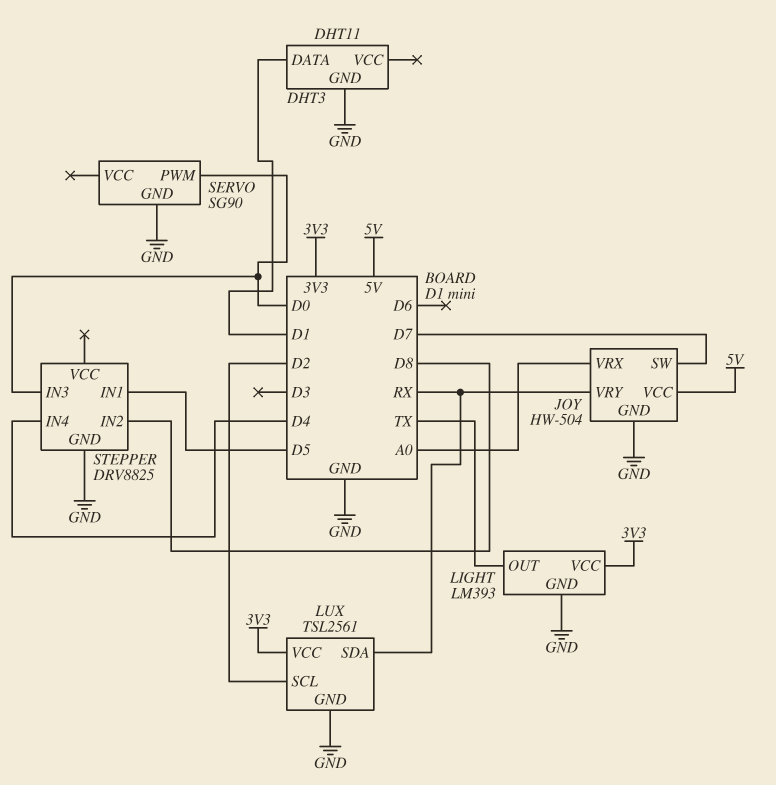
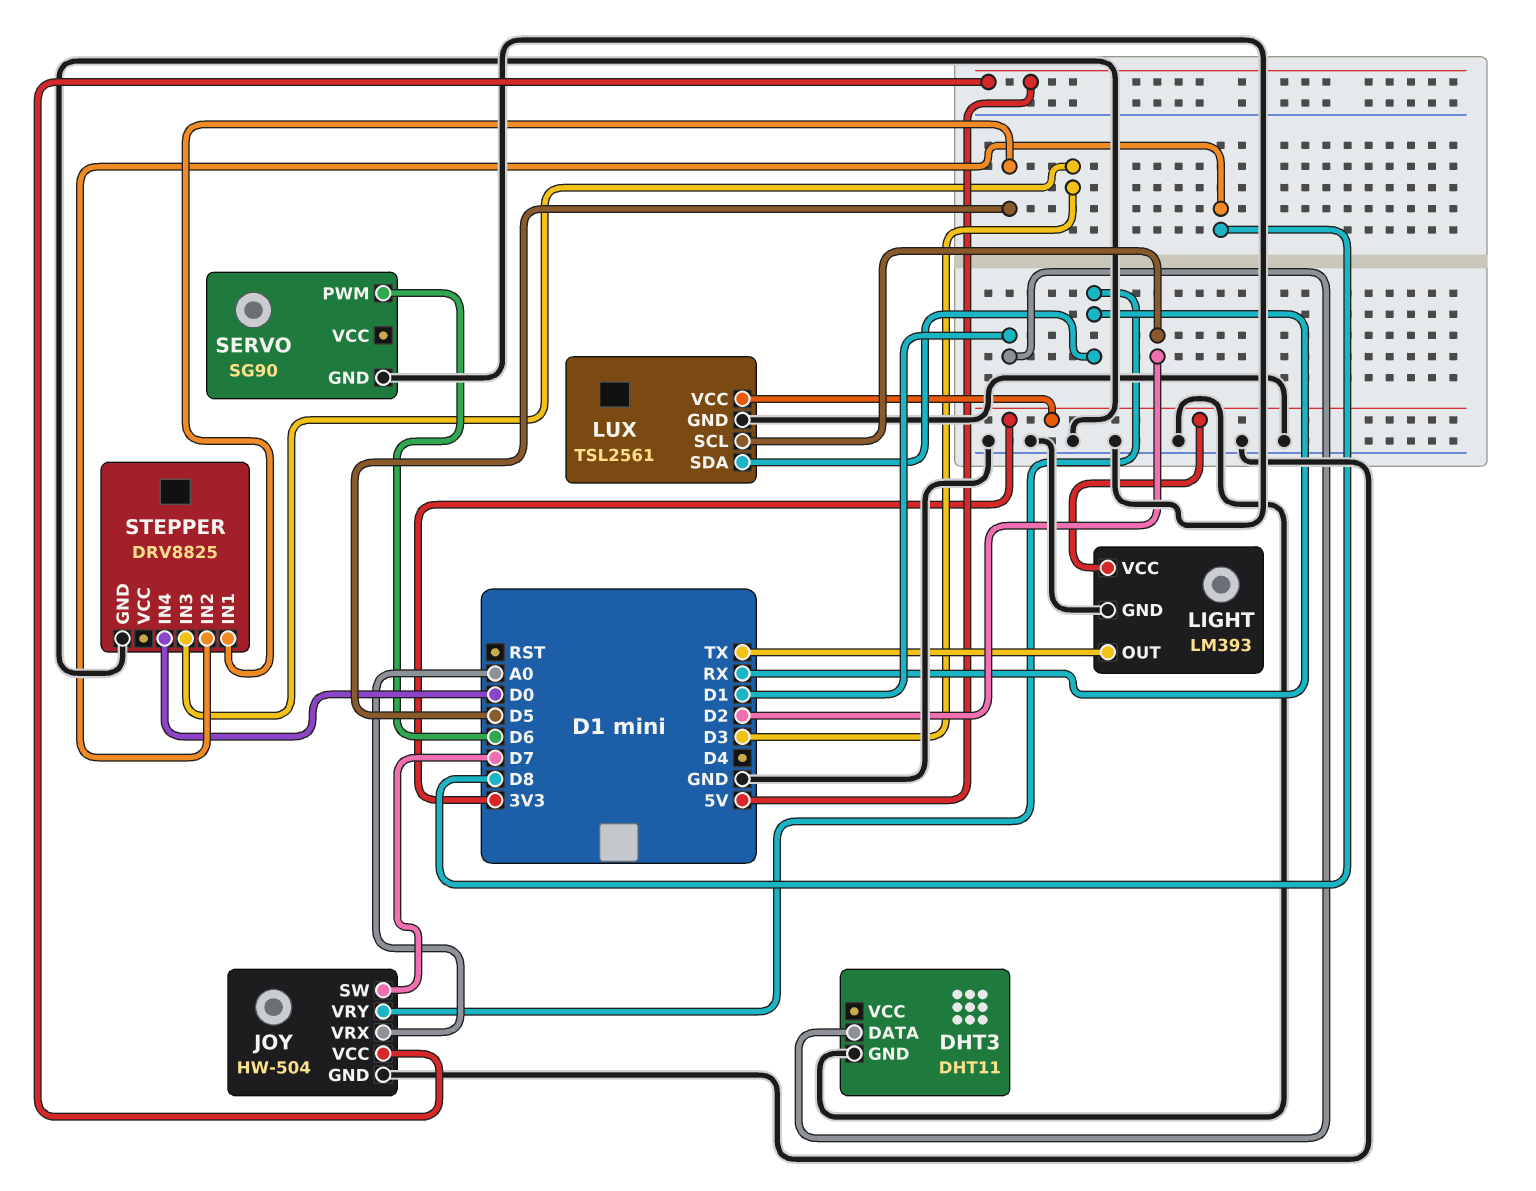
SERVO pin PWM: D0 -> D6
STEPPER pin IN3: D0 -> D3
STEPPER pin IN4: D4 -> D0

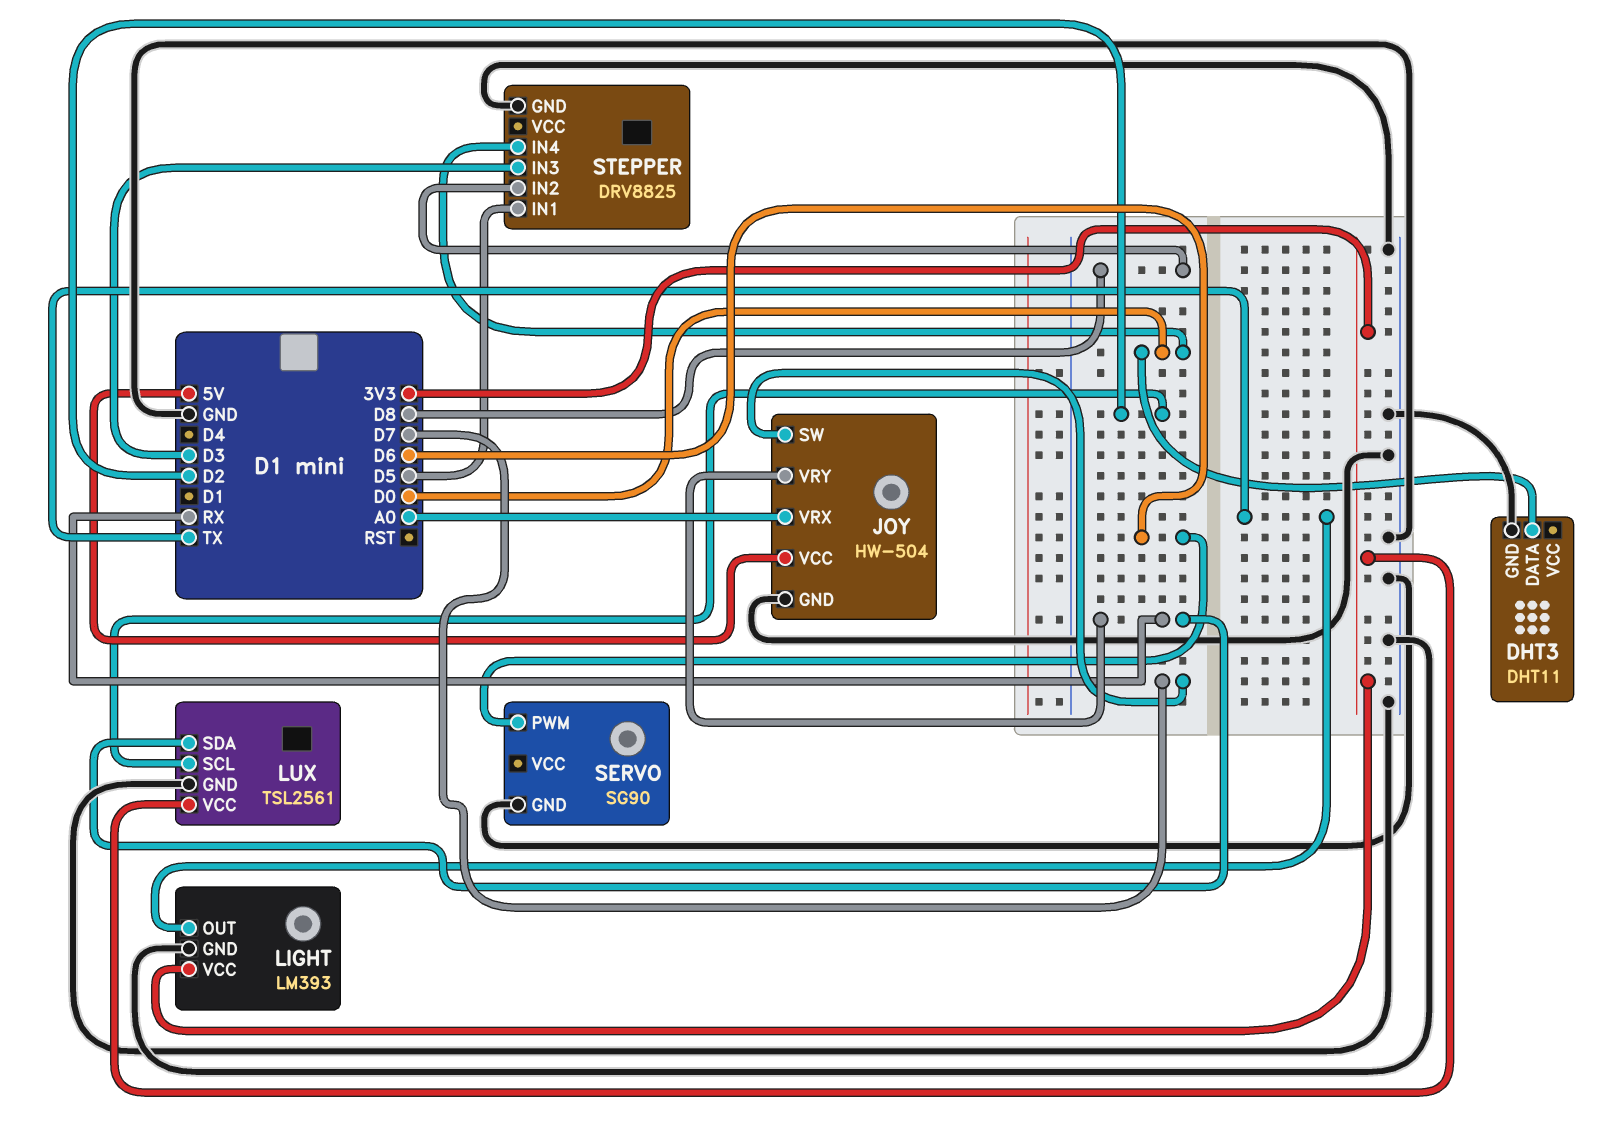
DHT3 pin DATA: D1 -> D0

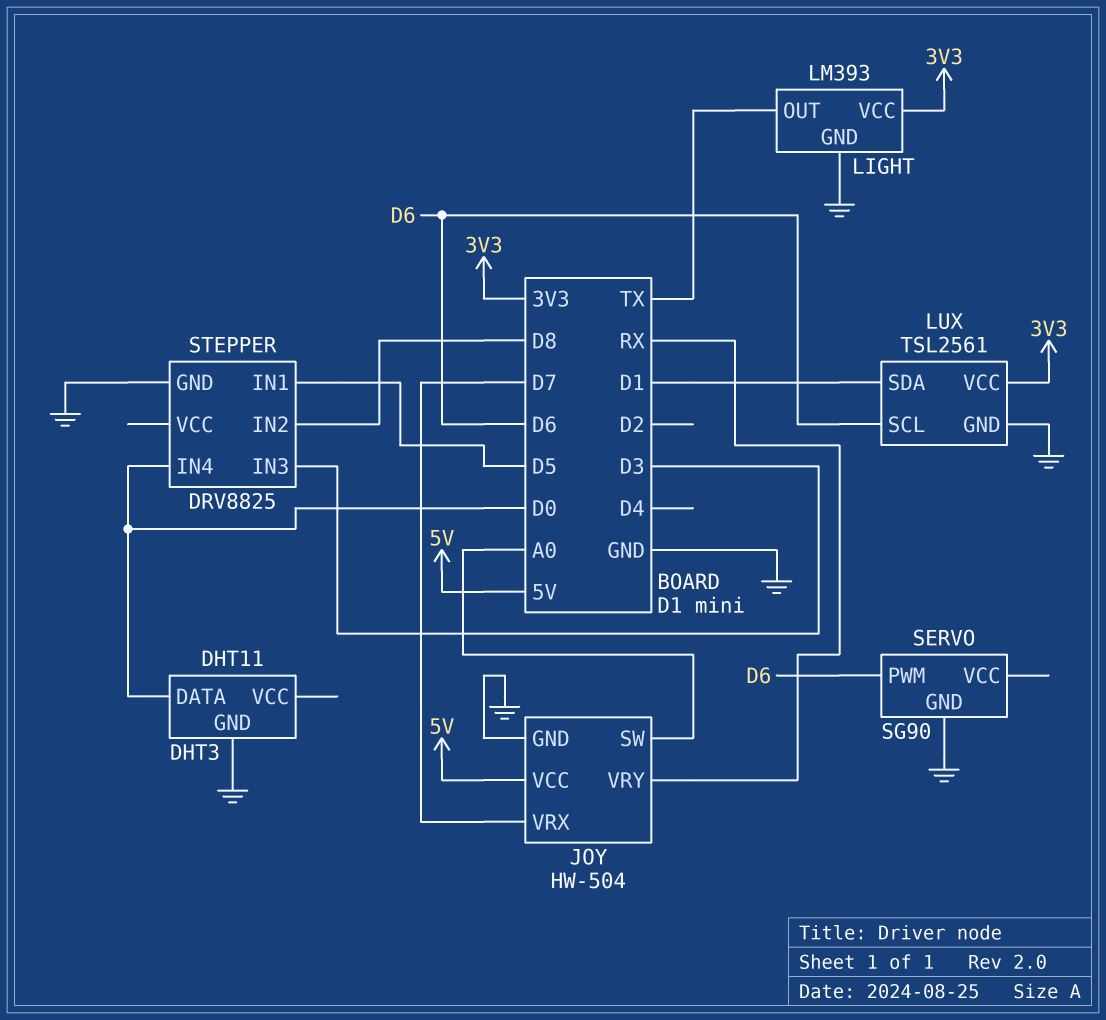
JOY pin SW: D7 -> A0
JOY pin VRX: A0 -> D7
LUX pin SCL: D2 -> D6
LUX pin SDA: RX -> D1

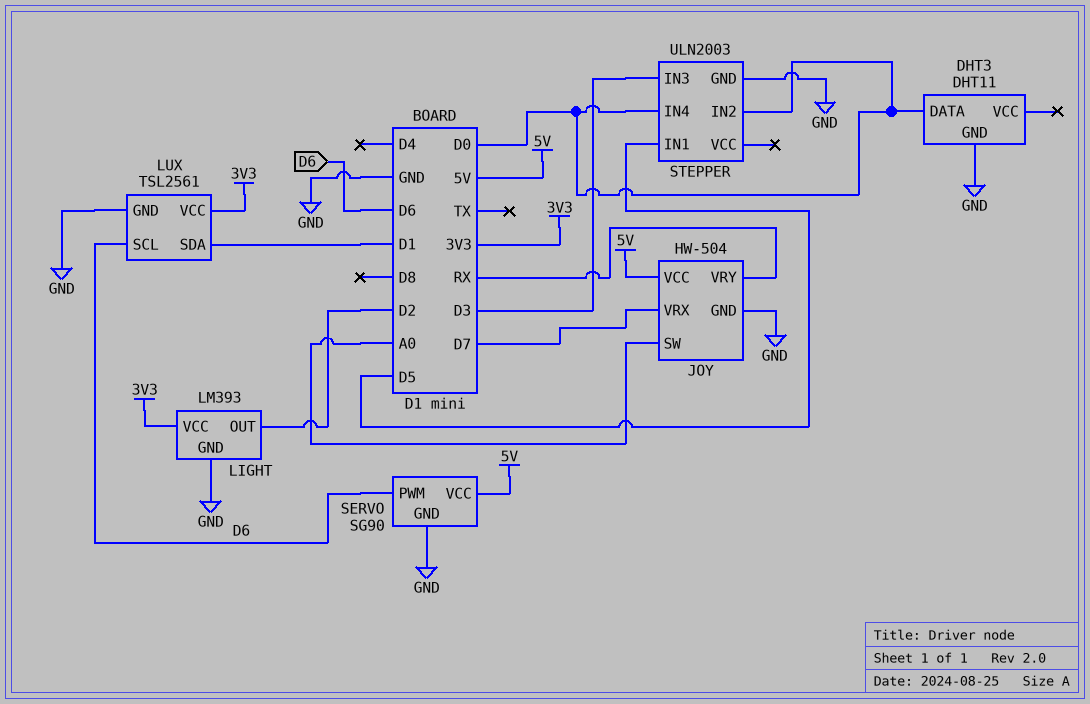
LIGHT pin OUT: TX -> D2
SERVO pin VCC: none -> 5V
STEPPER: DRV8825 -> ULN2003
STEPPER pin IN2: D8 -> D0

